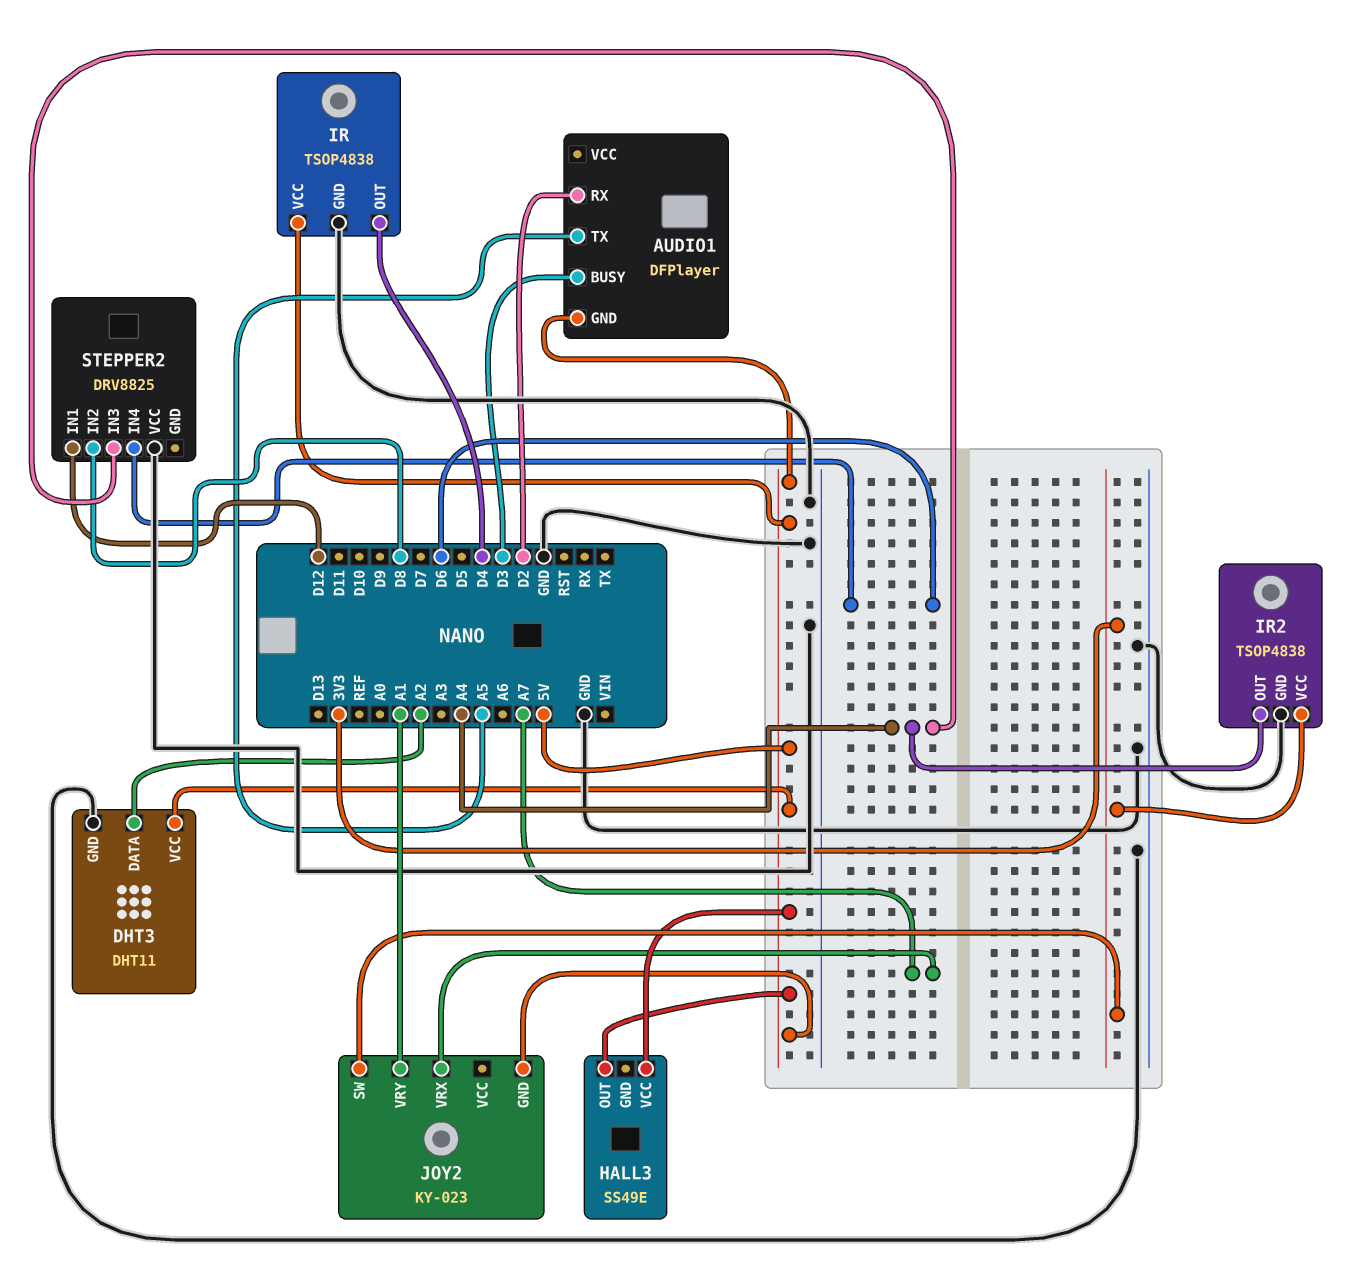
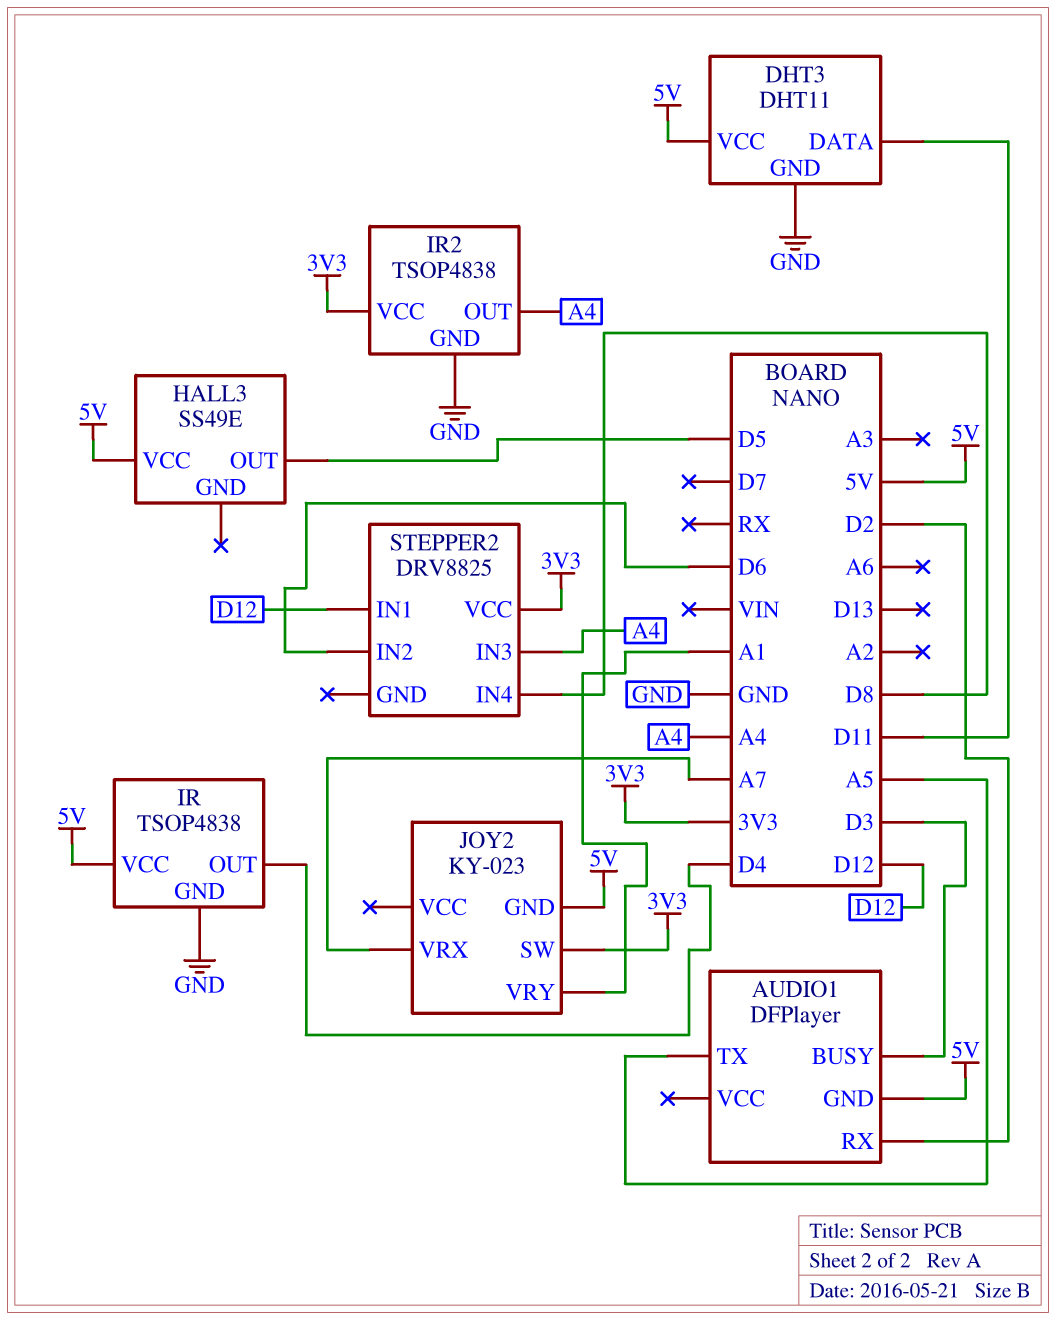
DHT3 pin DATA: A2 -> D11
HALL3 pin OUT: 5V -> D5
STEPPER2 pin IN2: D8 -> D6
STEPPER2 pin IN4: D6 -> D8
STEPPER2 pin VCC: GND -> 3V3

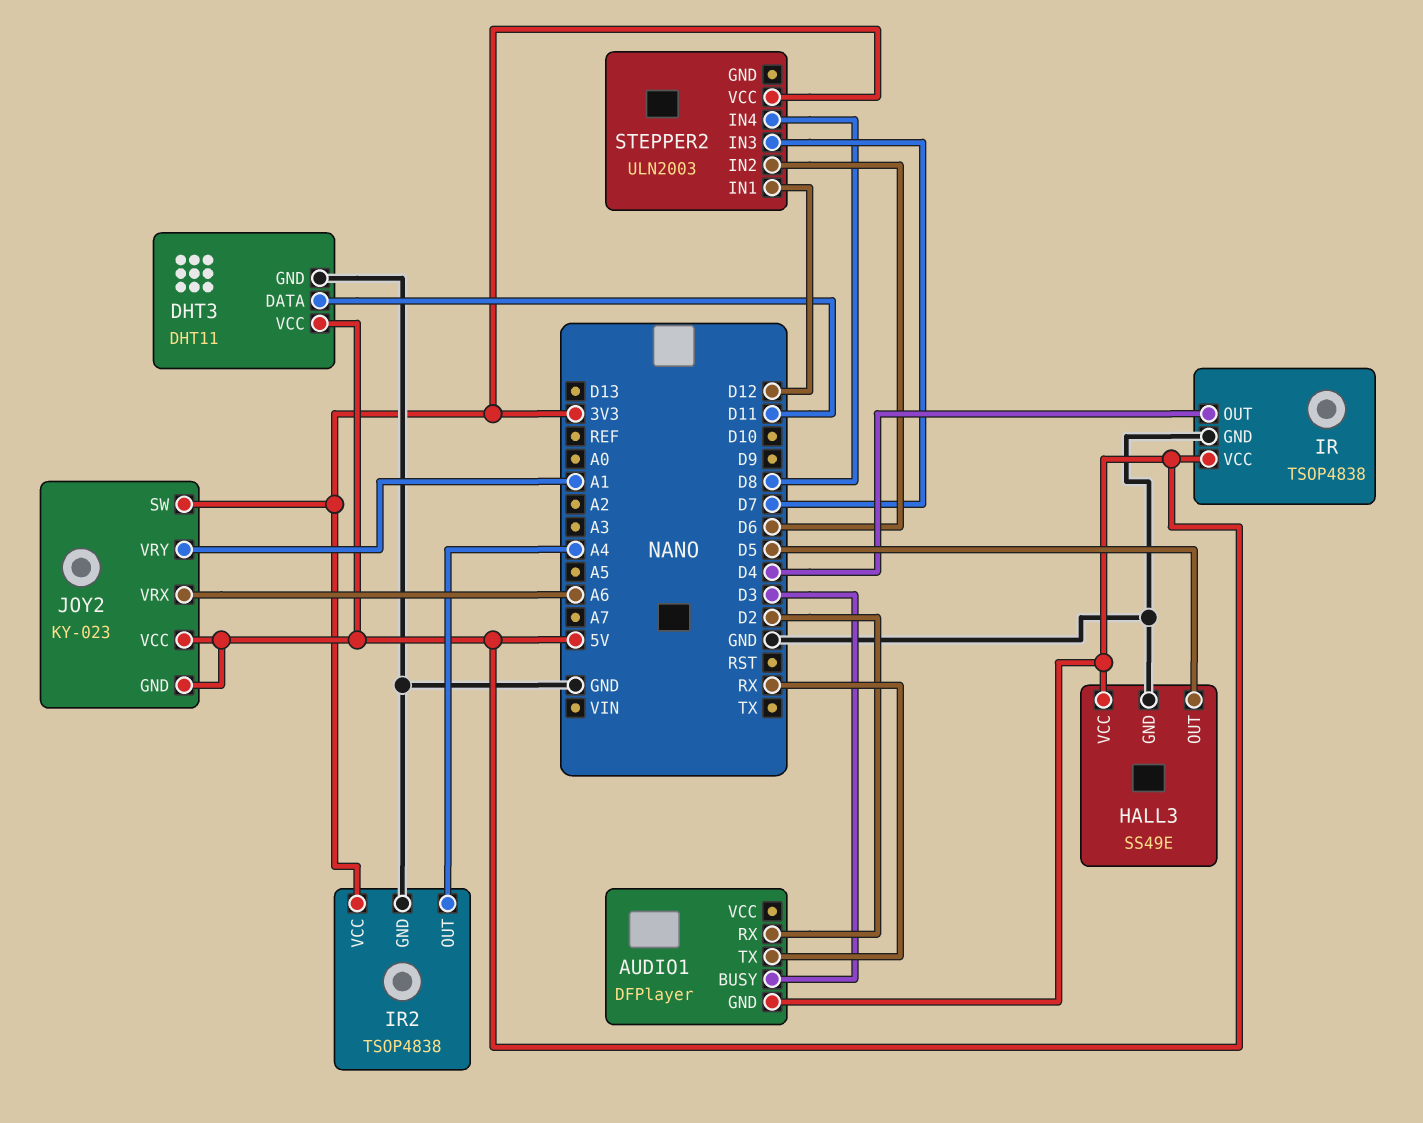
AUDIO1 pin TX: A5 -> RX
HALL3 pin GND: none -> GND
JOY2 pin VCC: none -> 5V
JOY2 pin VRX: A7 -> A6
STEPPER2: DRV8825 -> ULN2003
STEPPER2 pin IN3: A4 -> D7

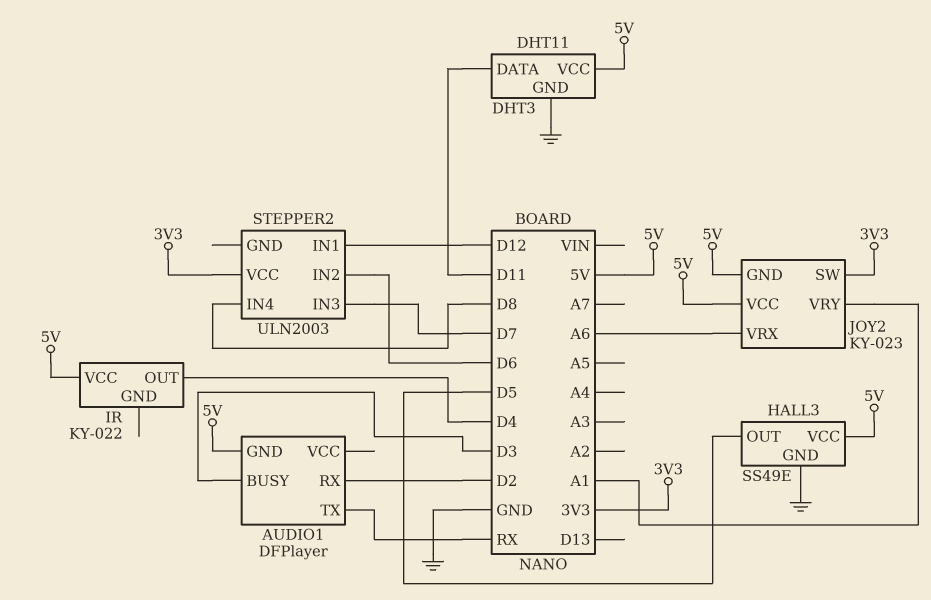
IR: TSOP4838 -> KY-022
IR pin GND: GND -> none
IR2: TSOP4838 -> none
IR2 pin GND: GND -> none
IR2 pin OUT: A4 -> none
IR2 pin VCC: 3V3 -> none

